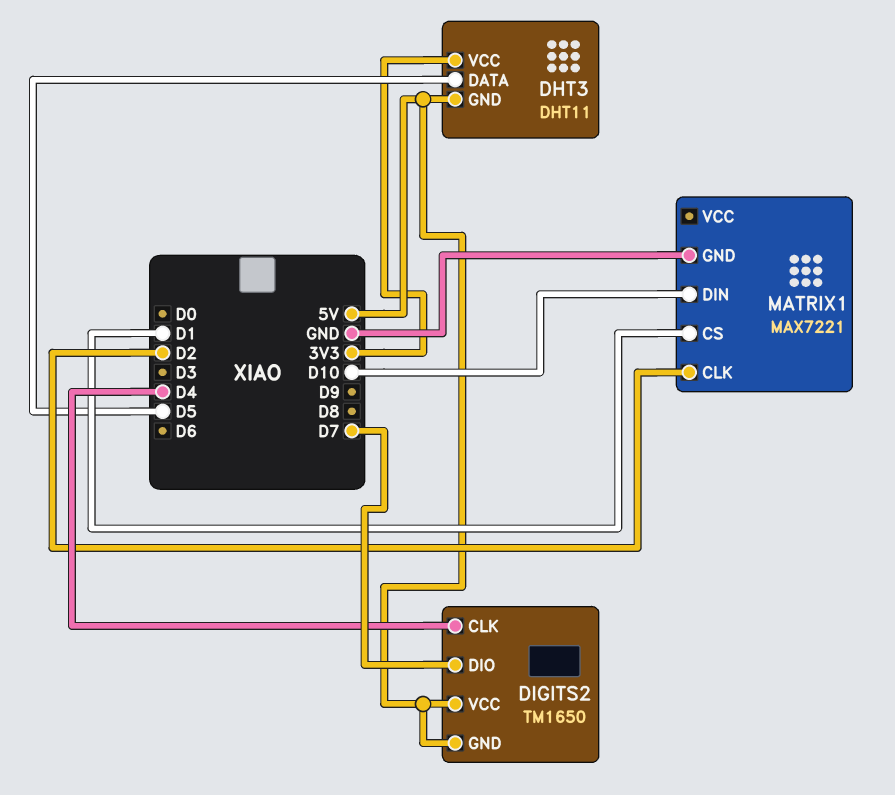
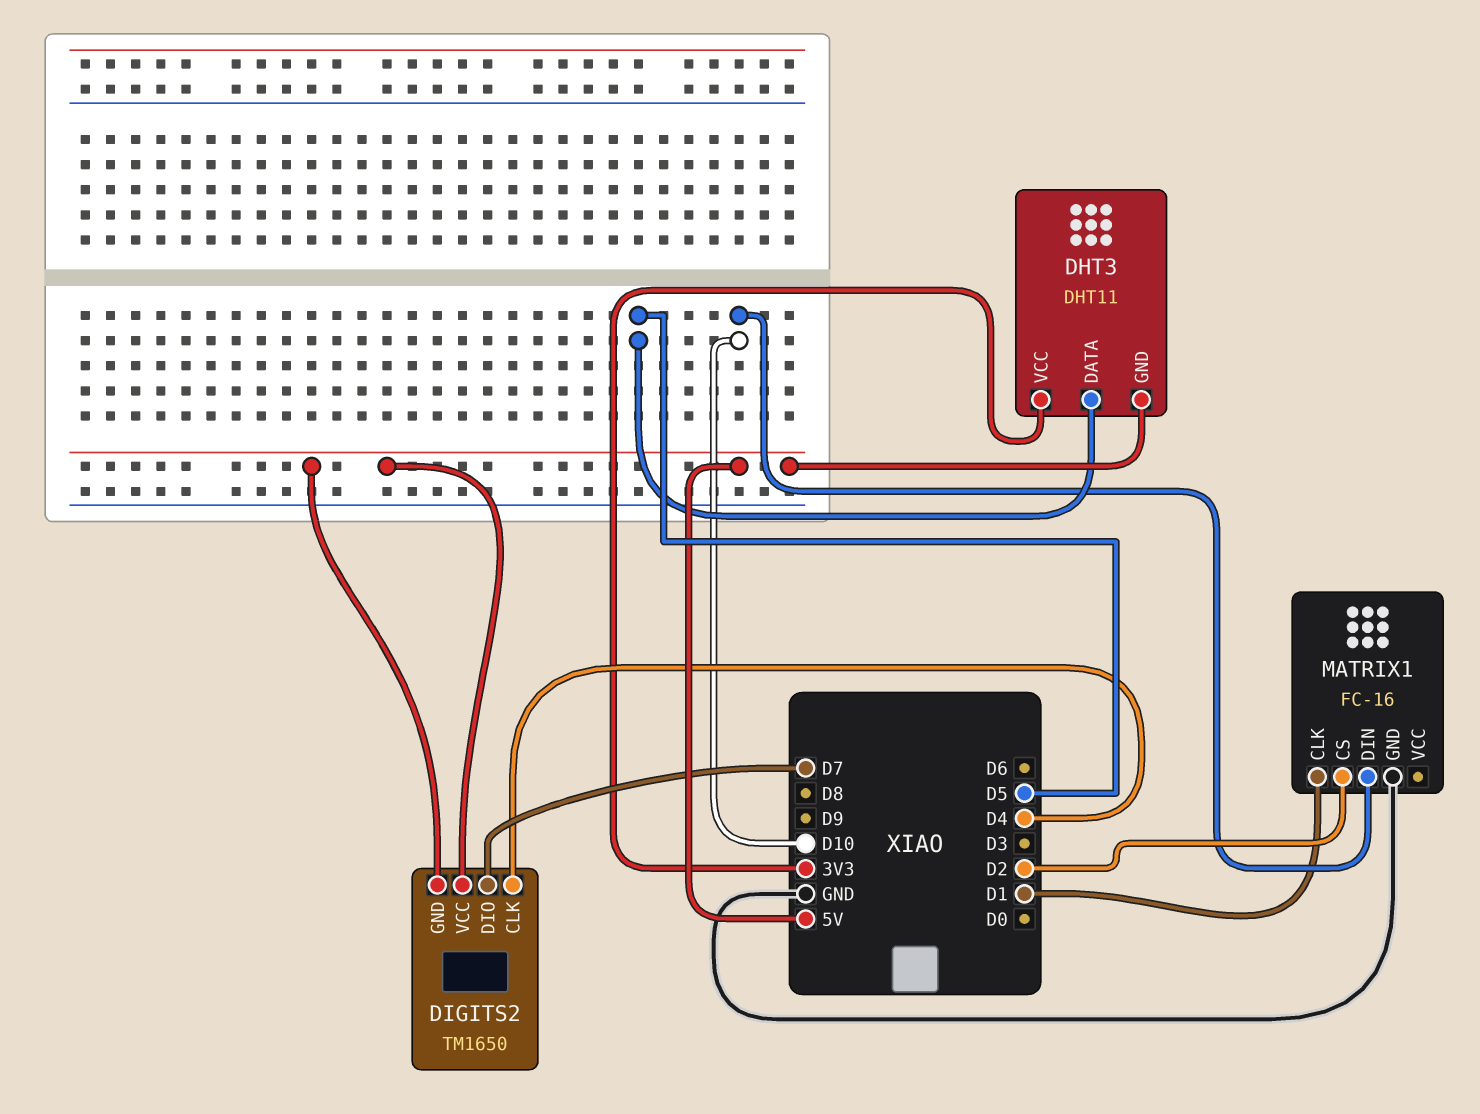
MATRIX1: MAX7221 -> FC-16
MATRIX1 pin CLK: D2 -> D1
MATRIX1 pin CS: D1 -> D2

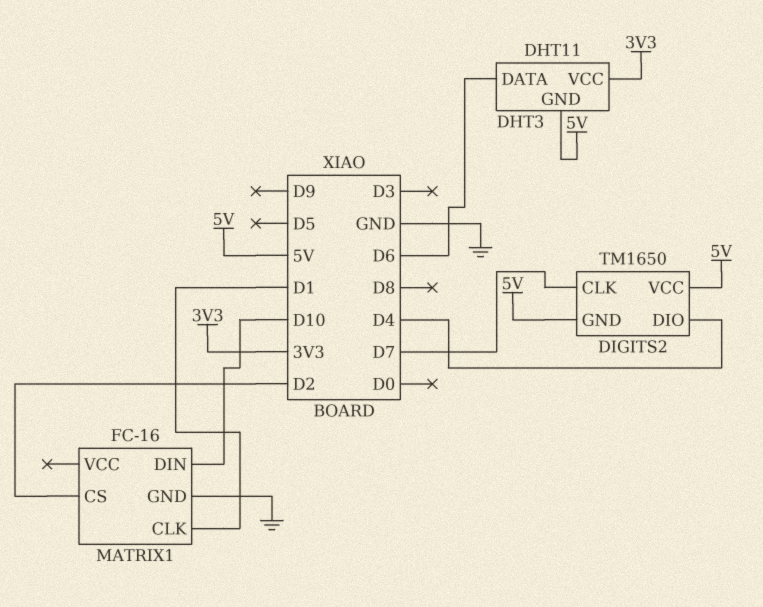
DHT3 pin DATA: D5 -> D6
DIGITS2 pin CLK: D4 -> D7
DIGITS2 pin DIO: D7 -> D4

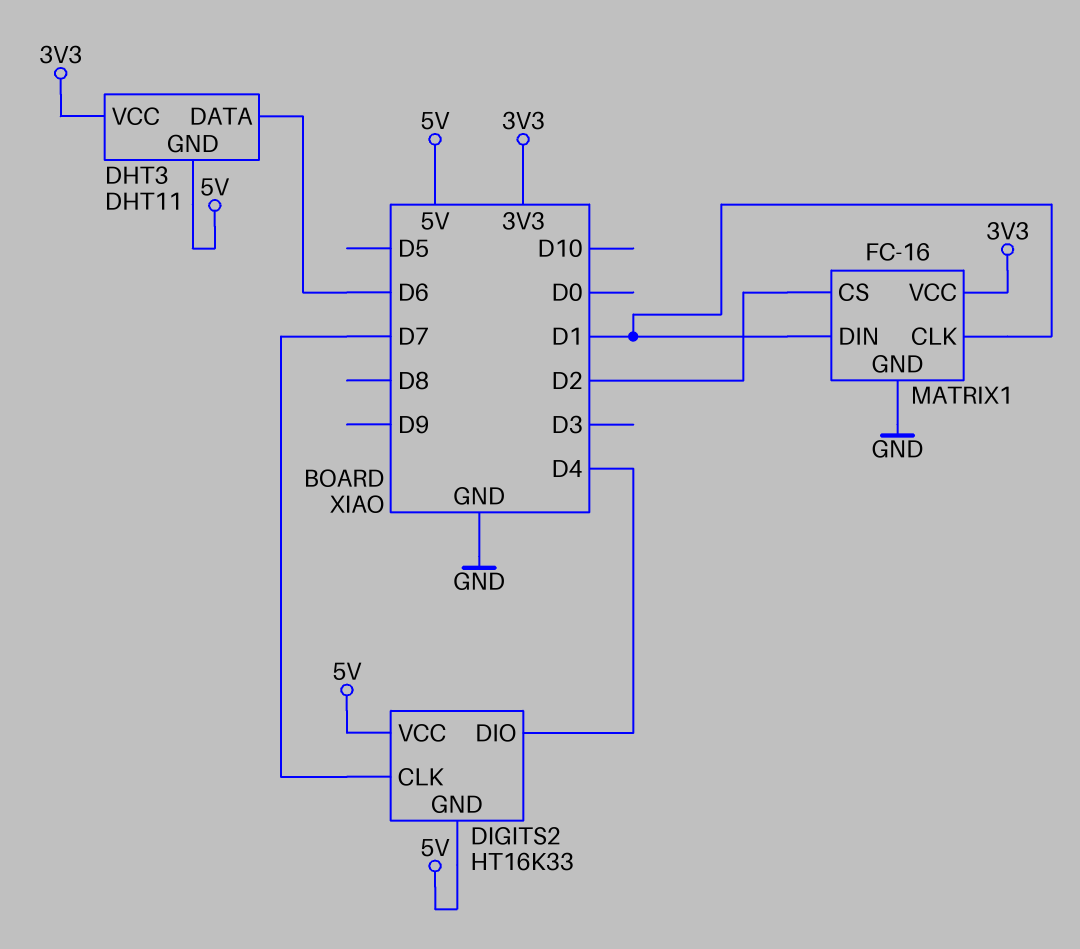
DIGITS2: TM1650 -> HT16K33
MATRIX1 pin DIN: D10 -> D1
MATRIX1 pin VCC: none -> 3V3

